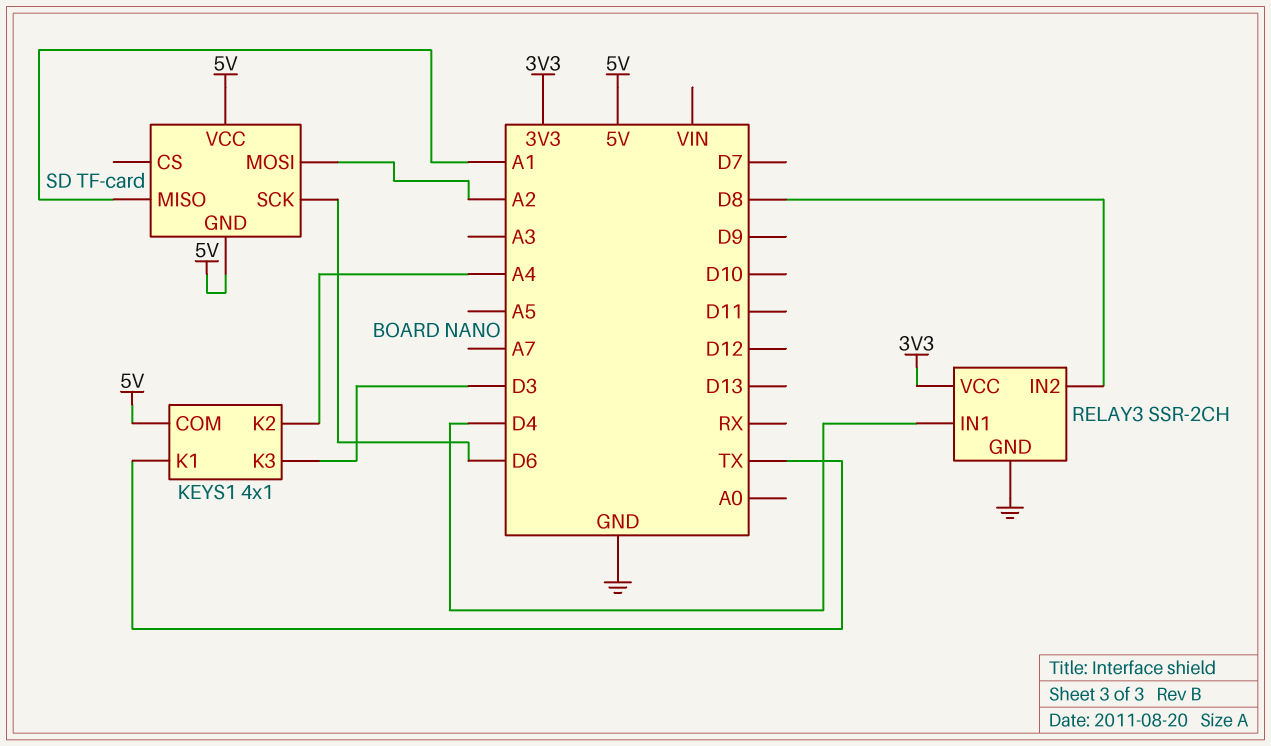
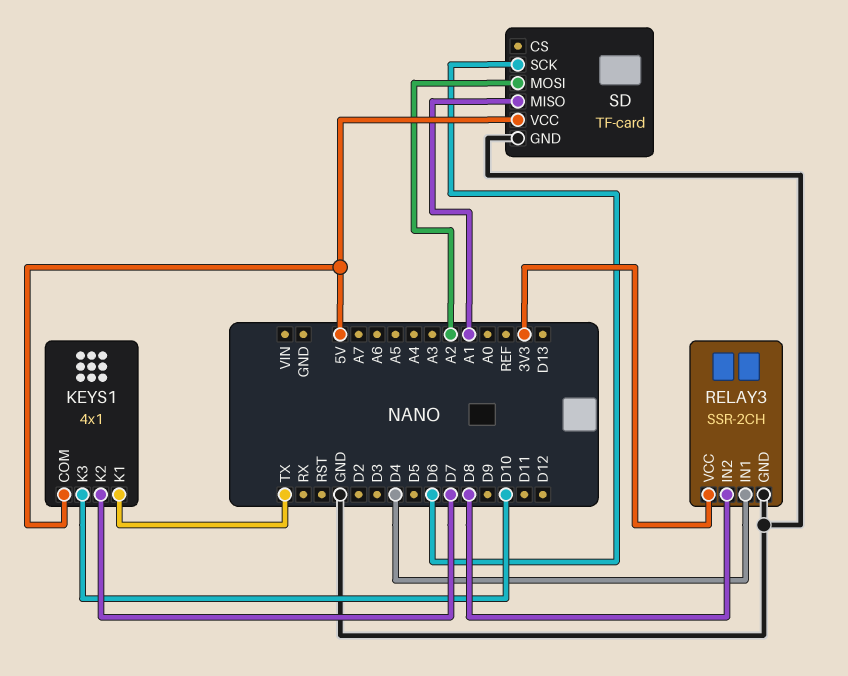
KEYS1 pin K2: A4 -> D7
KEYS1 pin K3: D3 -> D10
SD pin GND: 5V -> GND

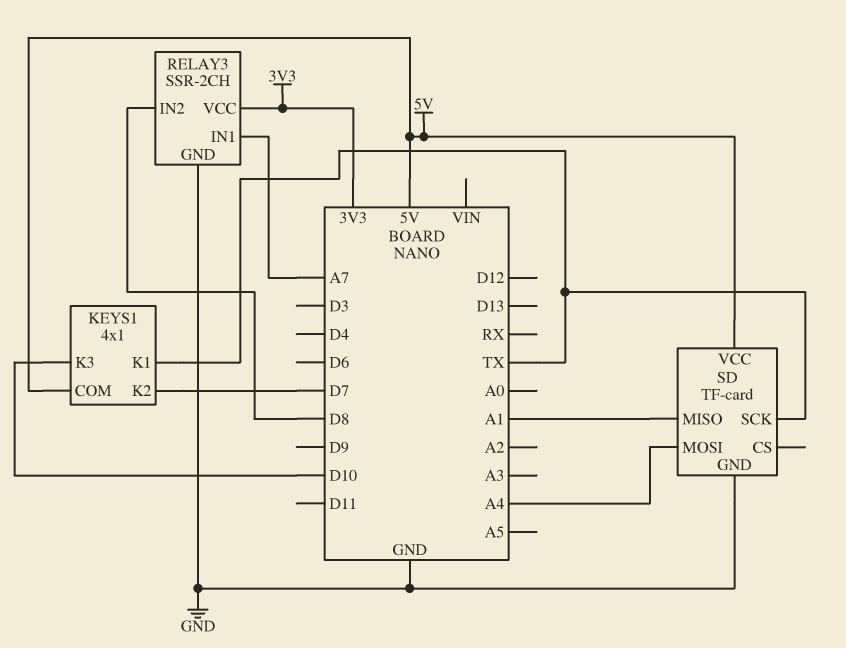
RELAY3 pin IN1: D4 -> A7
SD pin MOSI: A2 -> A4
SD pin SCK: D6 -> TX

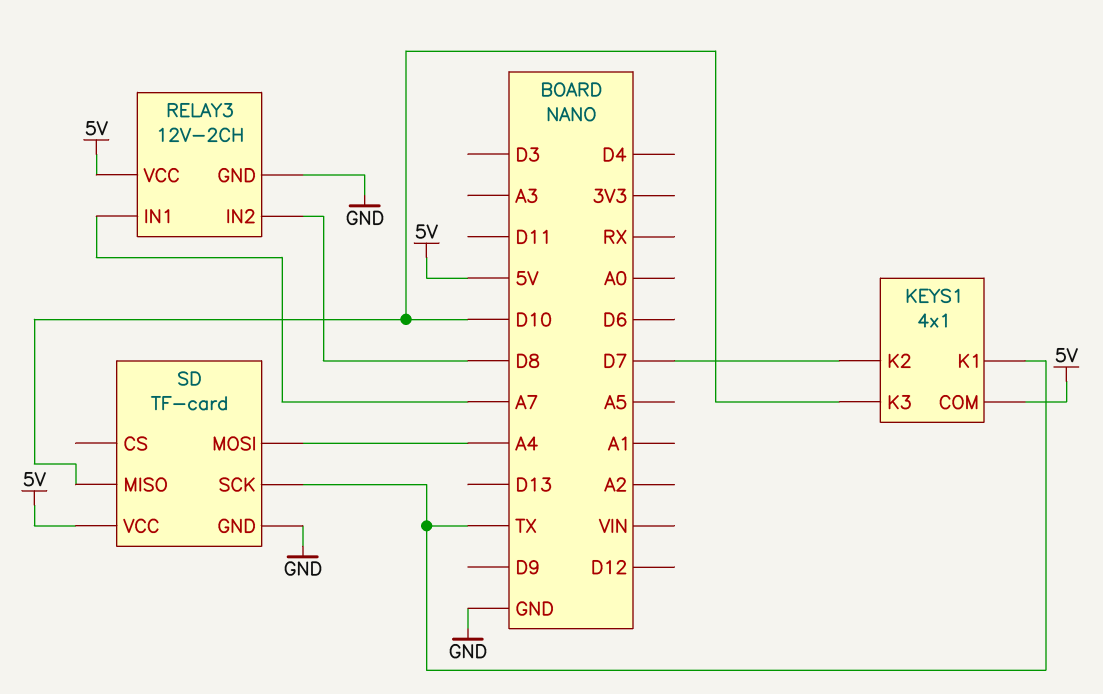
RELAY3: SSR-2CH -> 12V-2CH
RELAY3 pin VCC: 3V3 -> 5V
SD pin MISO: A1 -> D10

